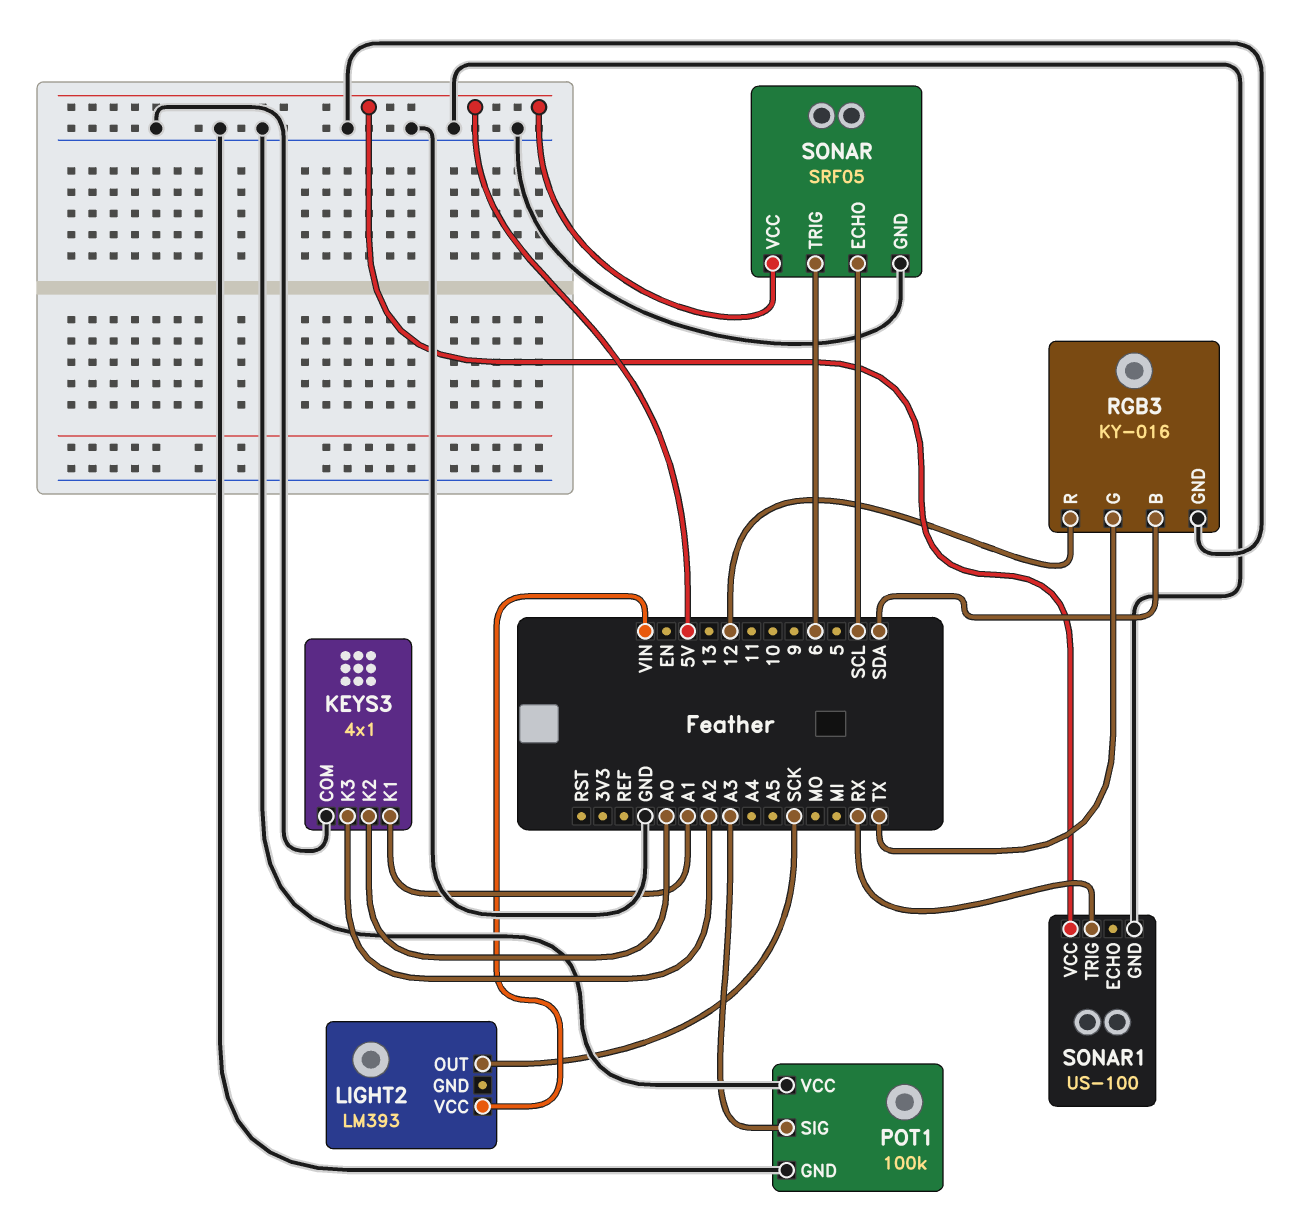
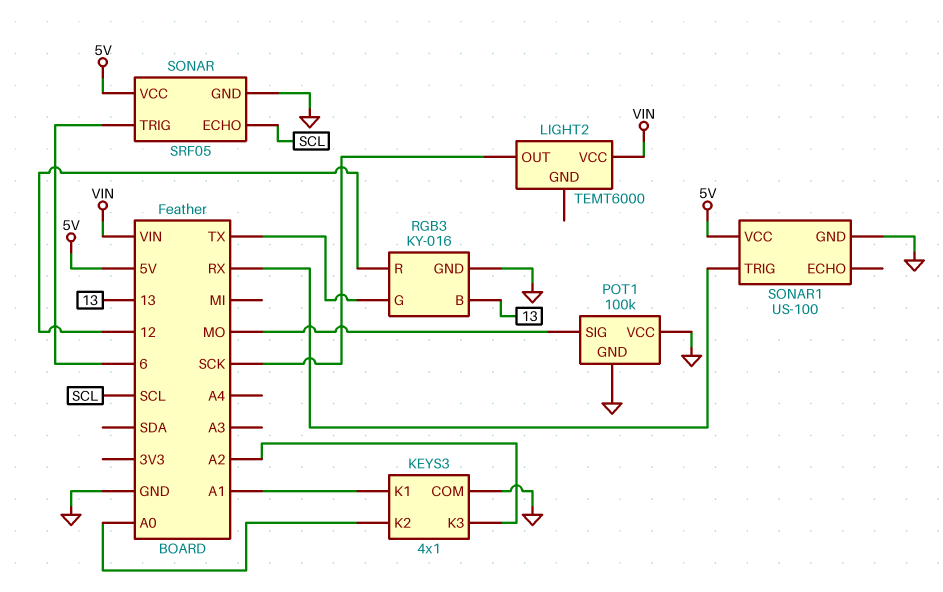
LIGHT2: LM393 -> TEMT6000
POT1 pin SIG: A3 -> MO
RGB3 pin B: SDA -> 13

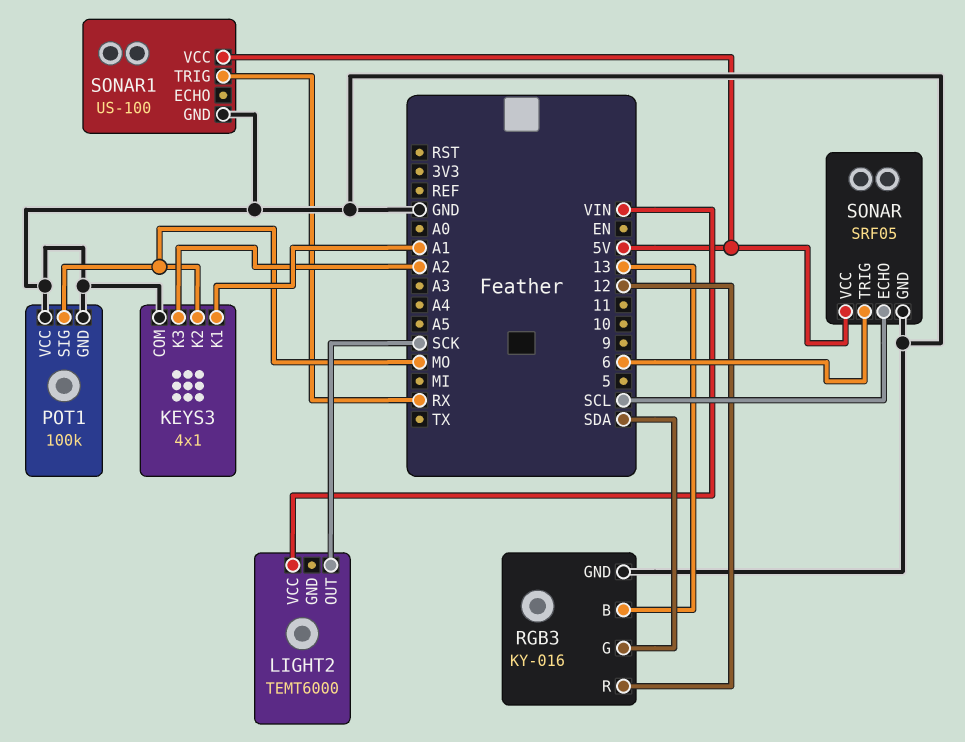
KEYS3 pin K2: A0 -> MO
RGB3 pin G: TX -> SDA

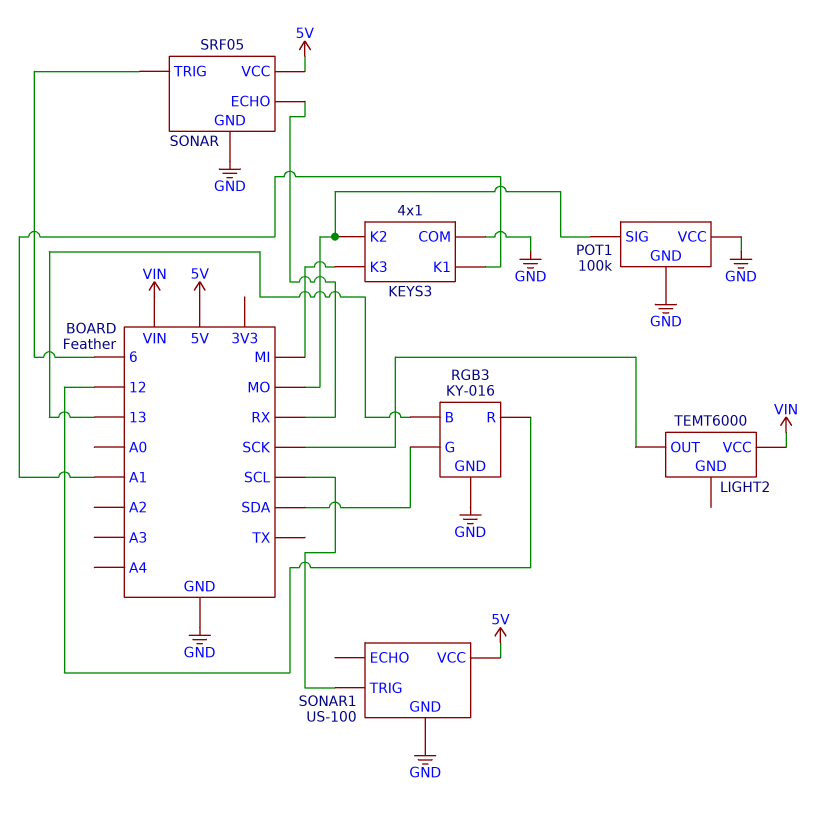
KEYS3 pin K3: A2 -> MI
SONAR pin ECHO: SCL -> RX
SONAR1 pin TRIG: RX -> SCL

